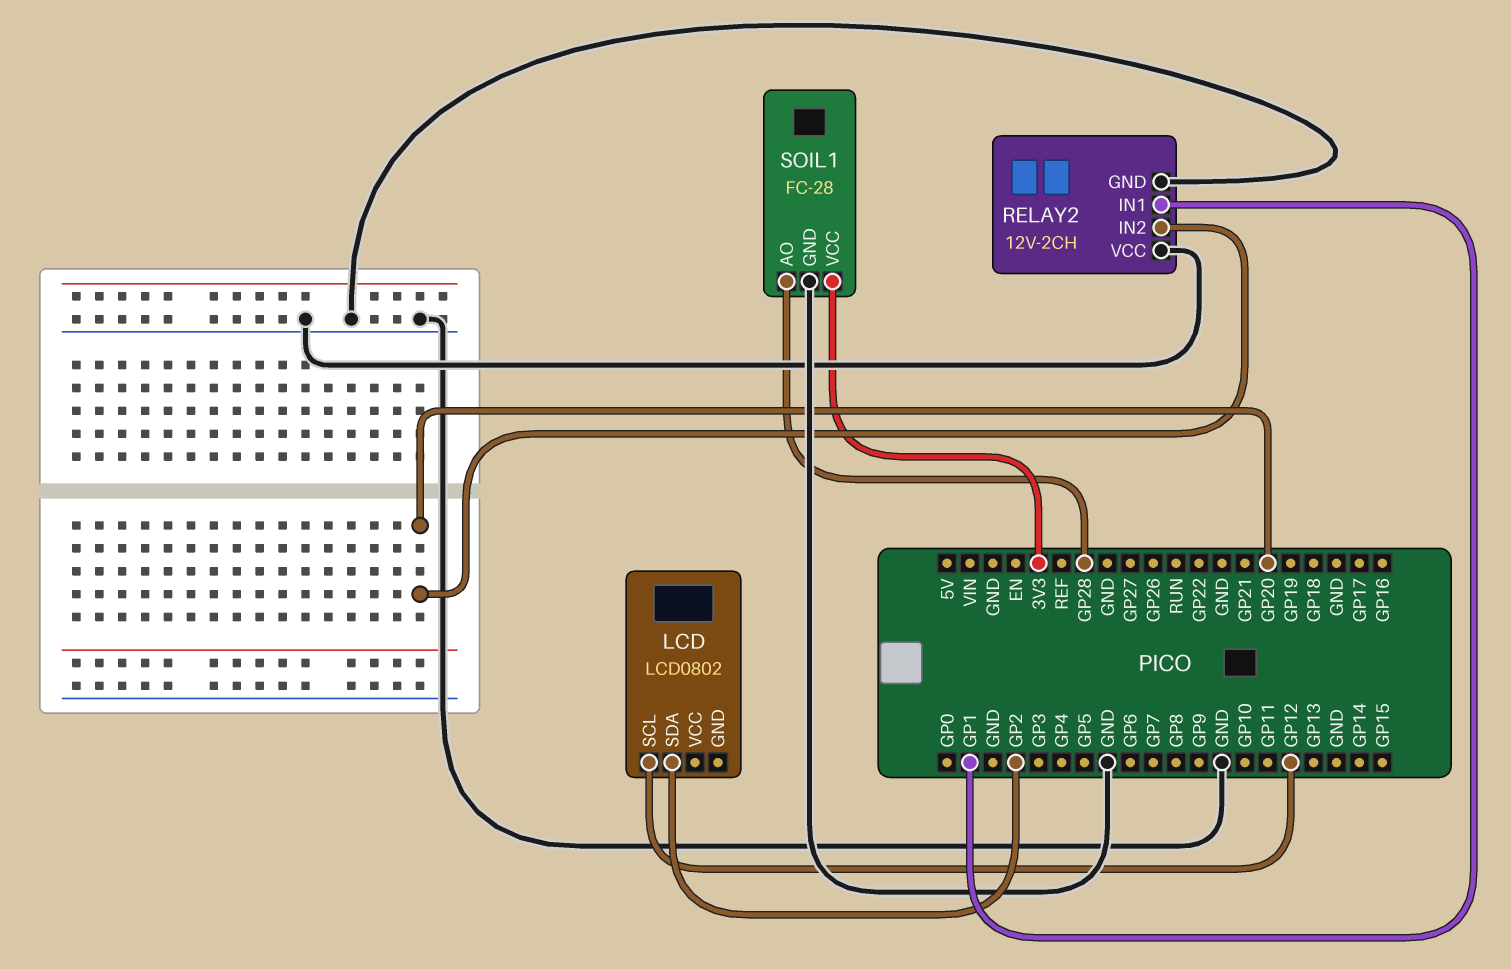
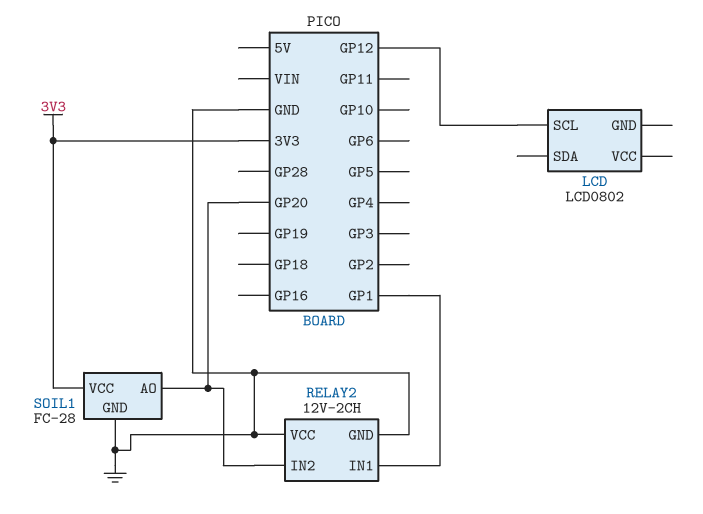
LCD pin SDA: GP2 -> none
SOIL1 pin AO: GP28 -> GP20

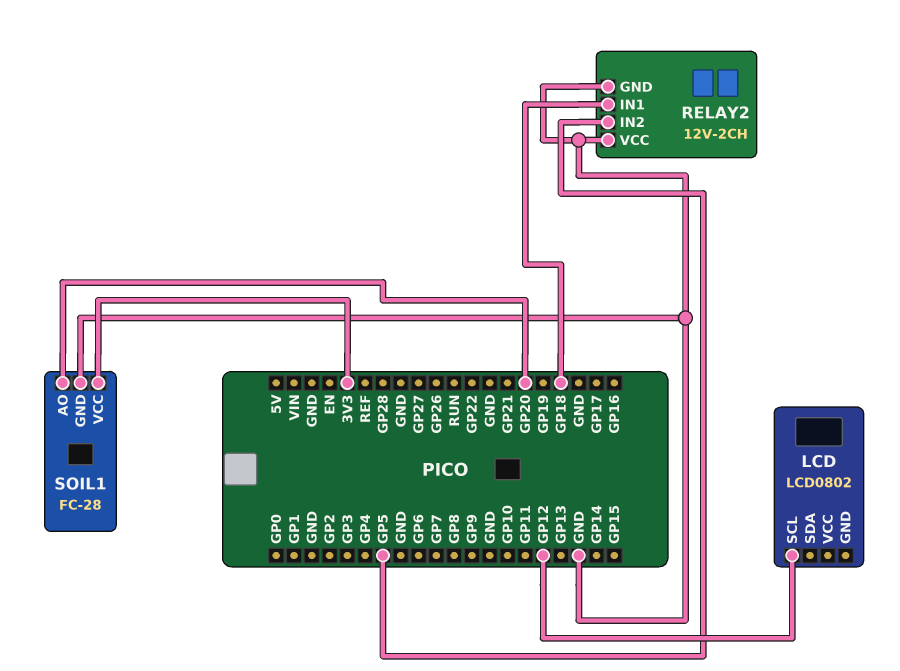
RELAY2 pin IN1: GP1 -> GP18
RELAY2 pin IN2: GP20 -> GP5

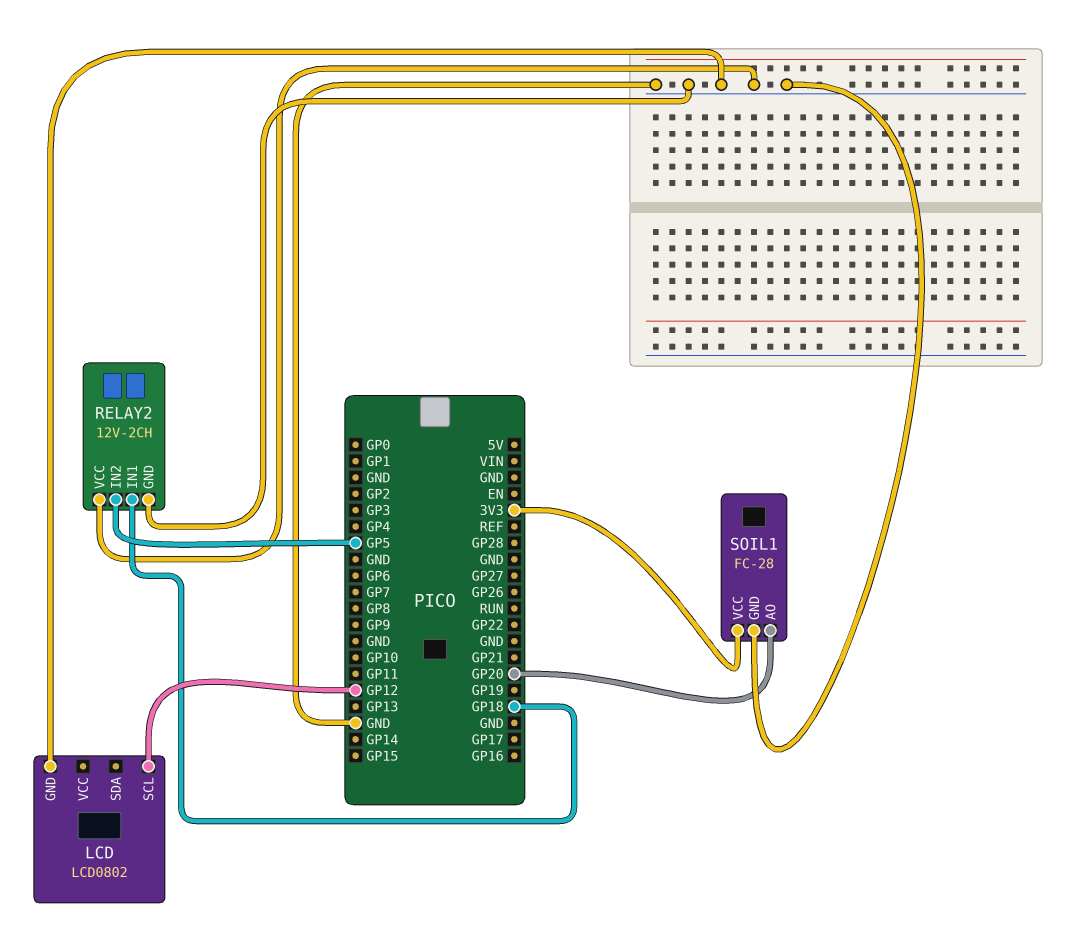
LCD pin GND: none -> GND

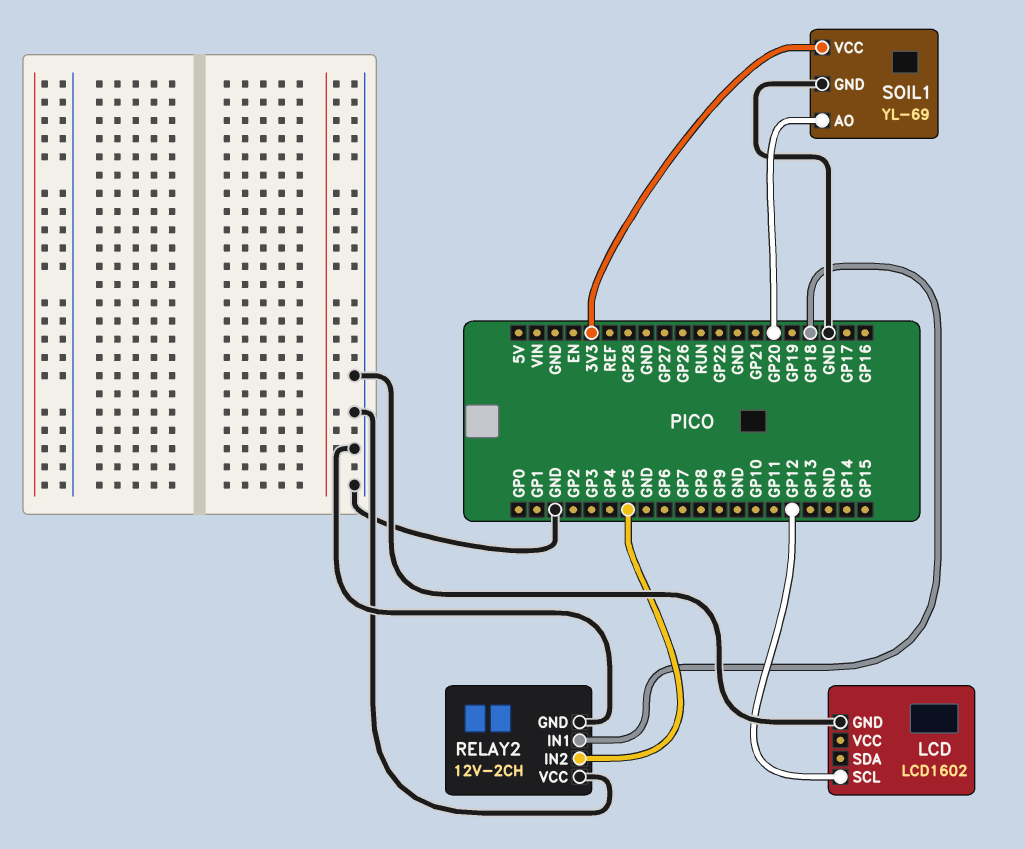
LCD: LCD0802 -> LCD1602
SOIL1: FC-28 -> YL-69

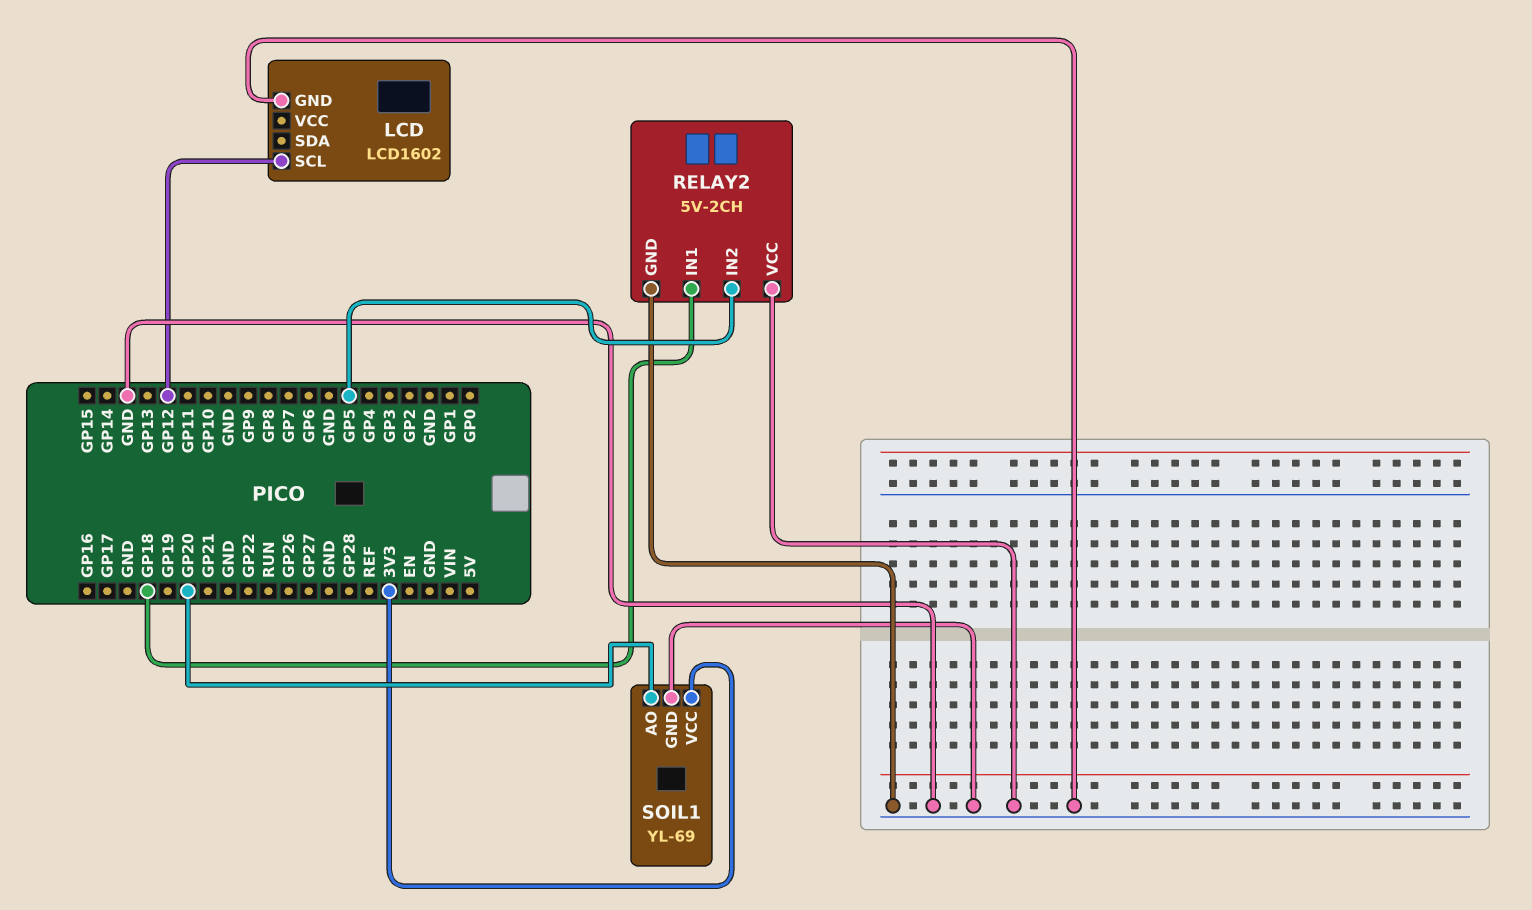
RELAY2: 12V-2CH -> 5V-2CH

